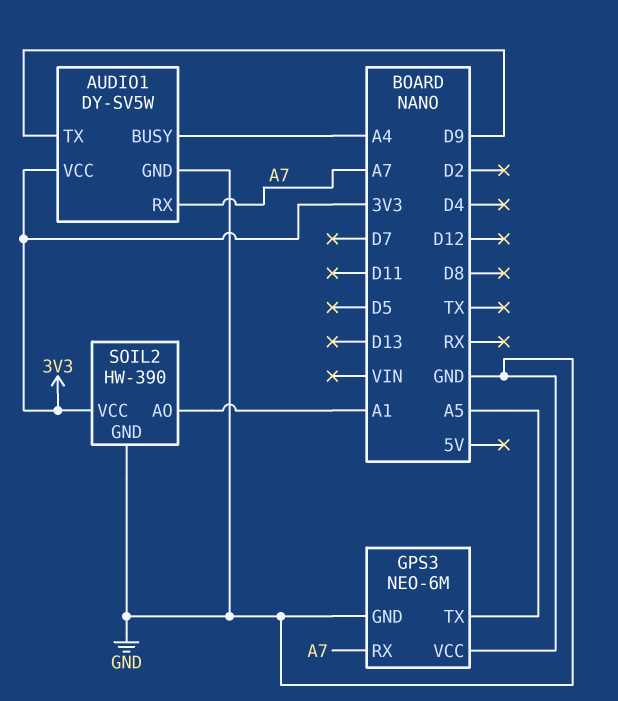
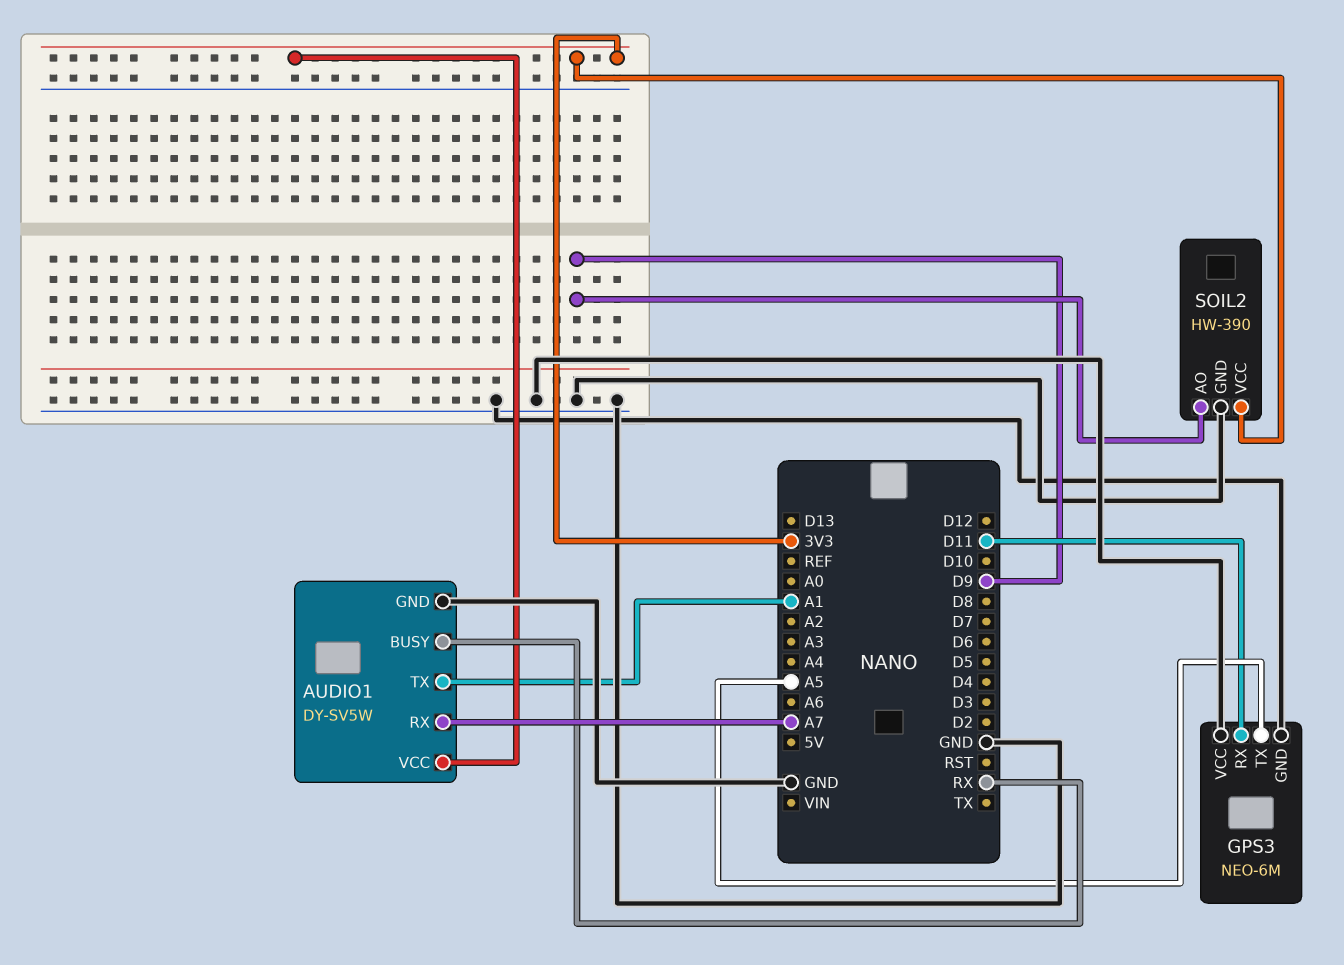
AUDIO1 pin BUSY: A4 -> RX
AUDIO1 pin TX: D9 -> A1
GPS3 pin RX: A7 -> D11
SOIL2 pin AO: A1 -> D9

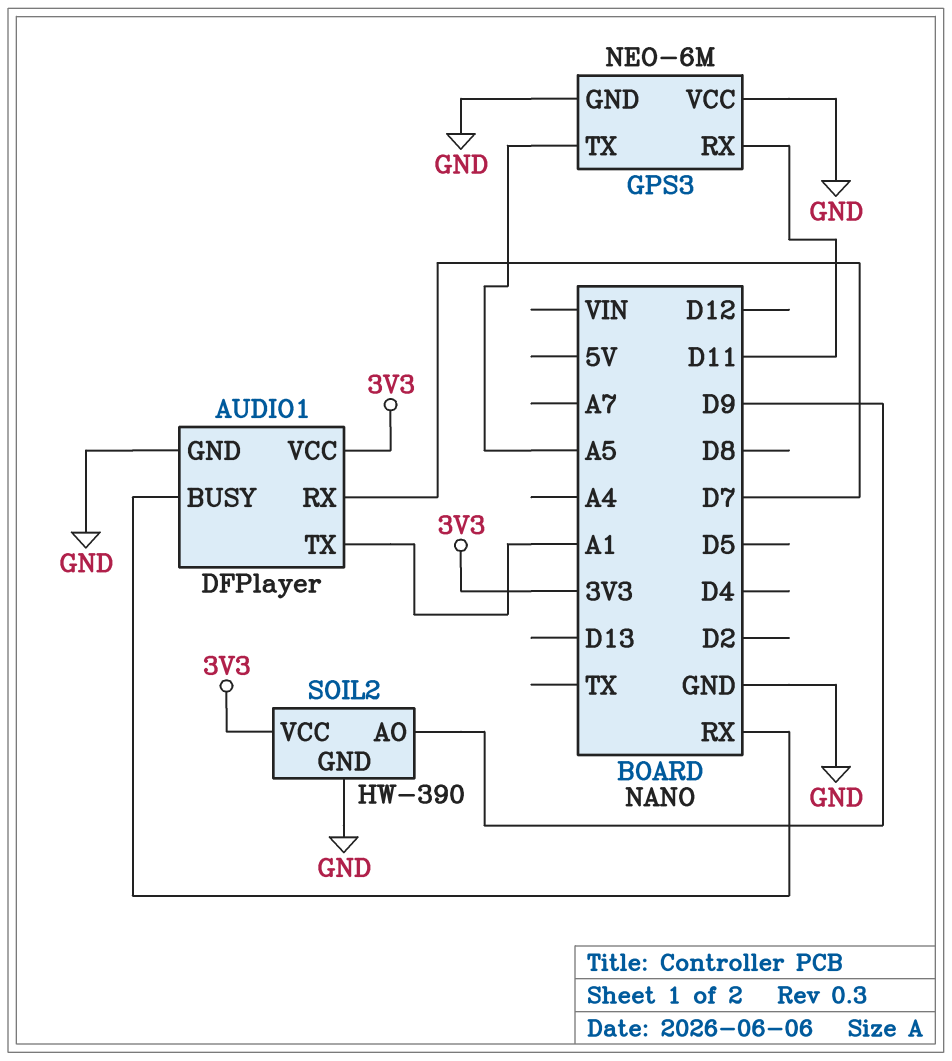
AUDIO1: DY-SV5W -> DFPlayer
AUDIO1 pin RX: A7 -> D7

